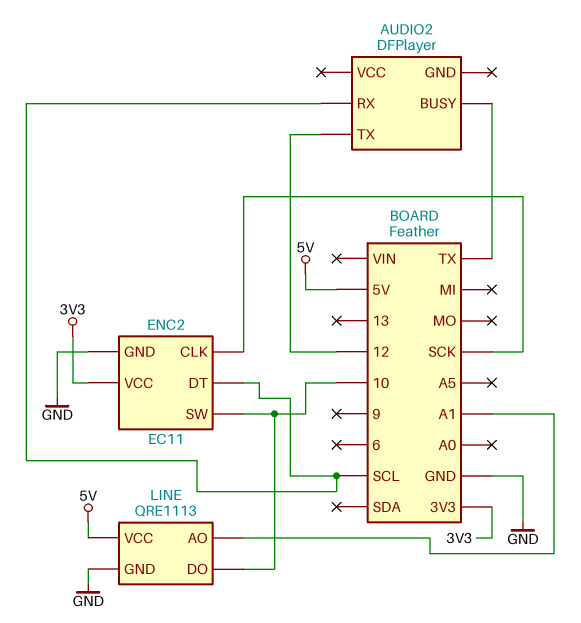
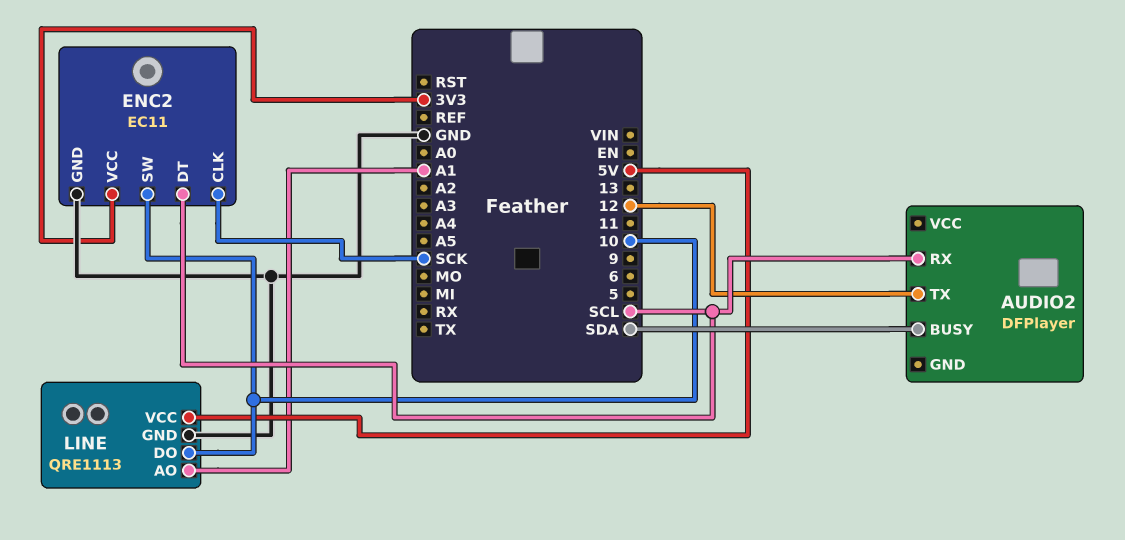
AUDIO2 pin BUSY: TX -> SDA

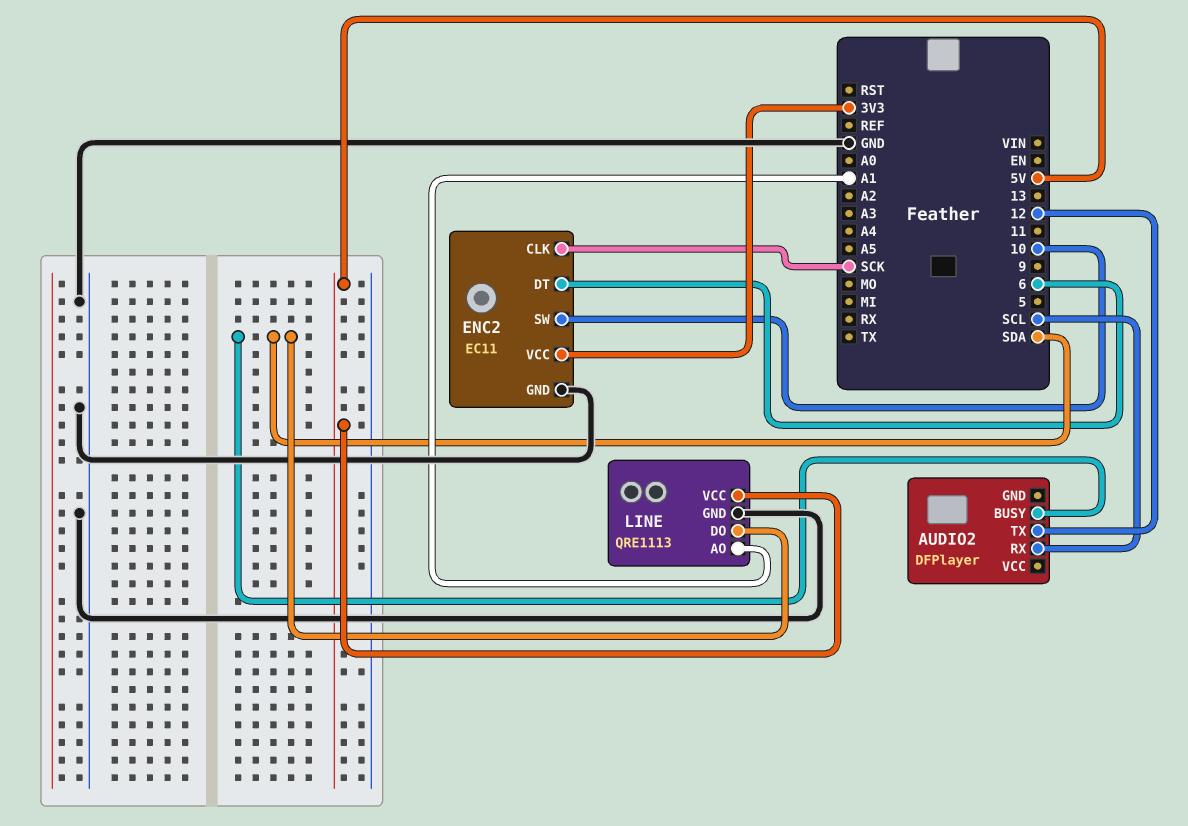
ENC2 pin DT: SCL -> 6
LINE pin DO: 10 -> SDA

